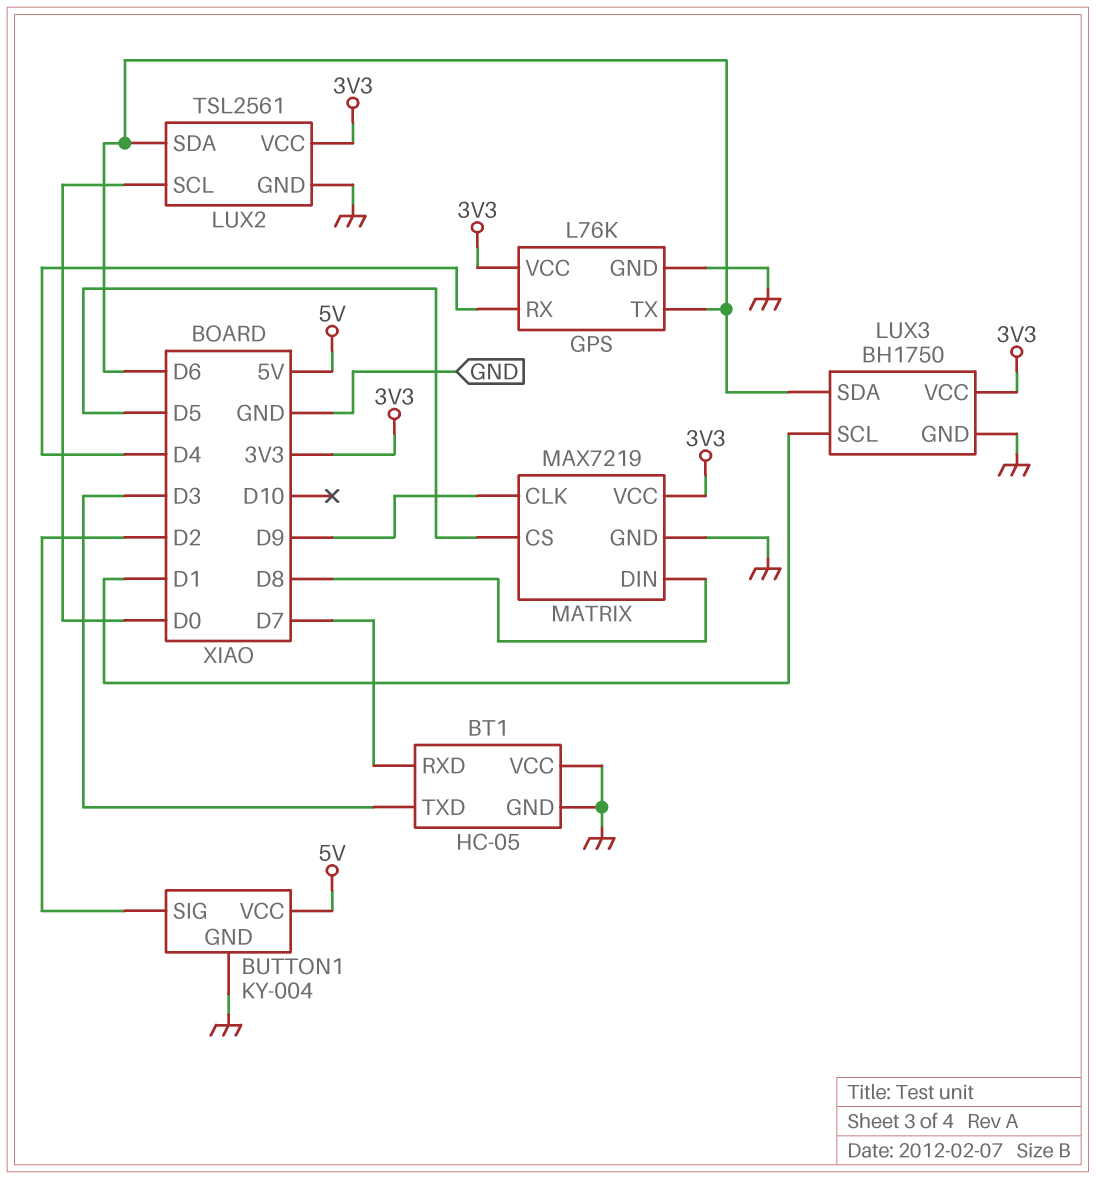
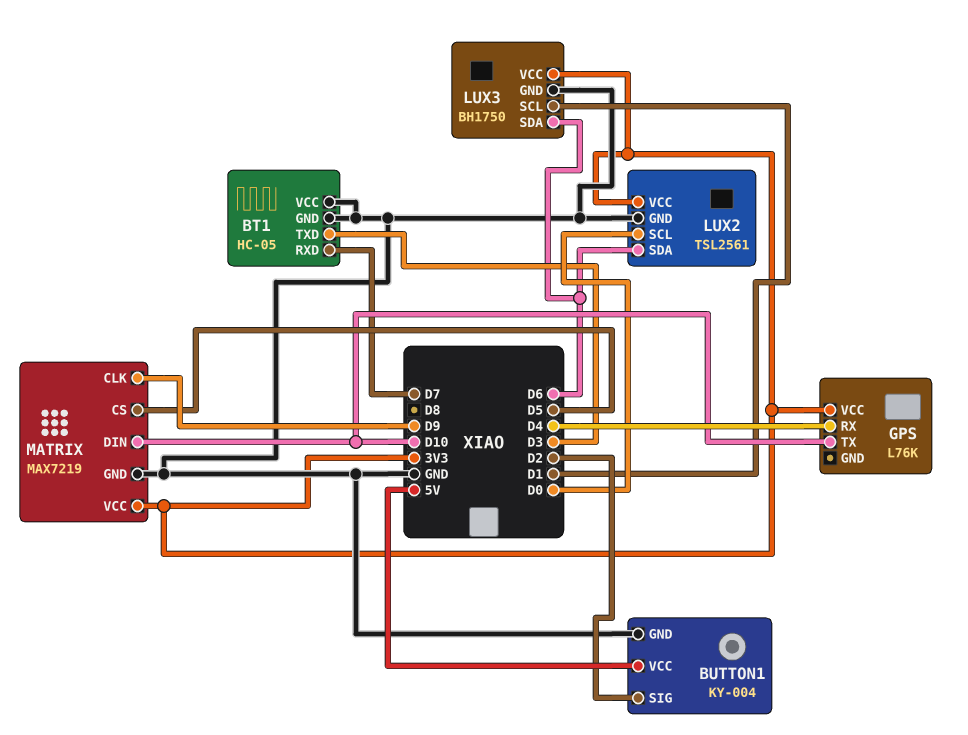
GPS pin GND: GND -> none
GPS pin TX: D6 -> D10
MATRIX pin DIN: D8 -> D10

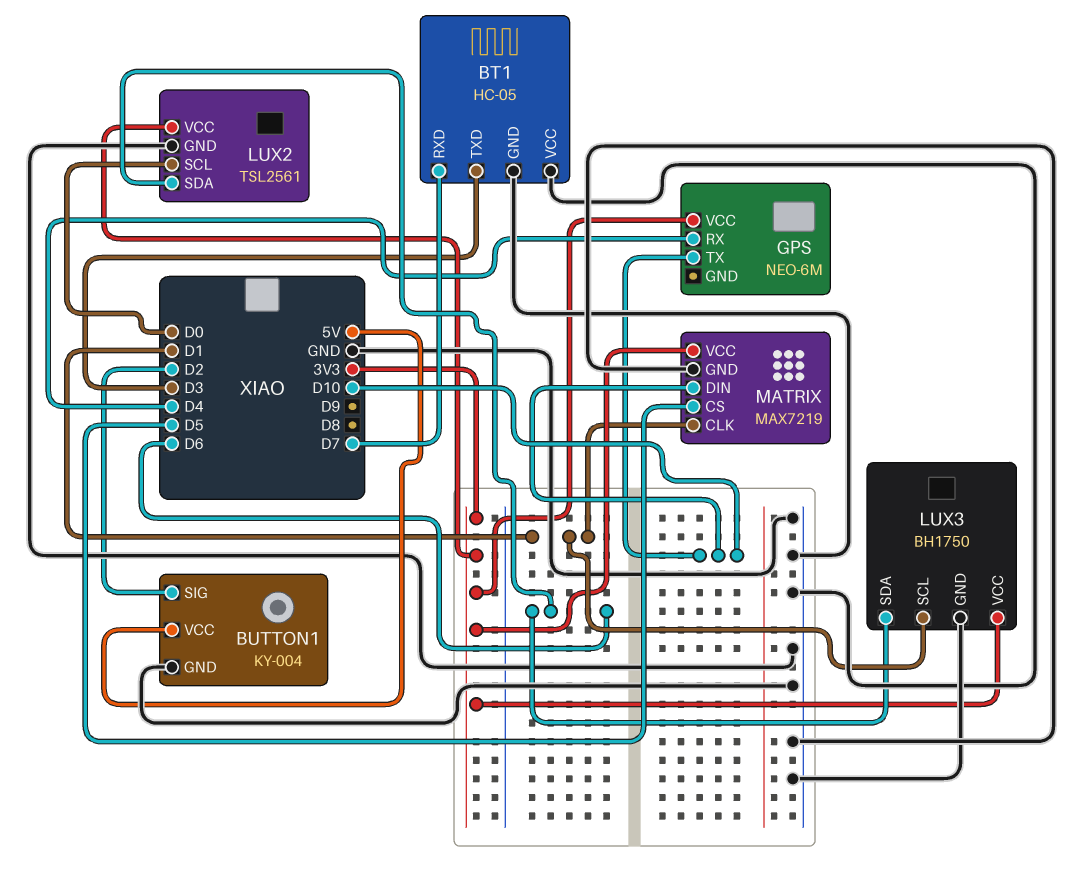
GPS: L76K -> NEO-6M
MATRIX pin CLK: D9 -> D1

